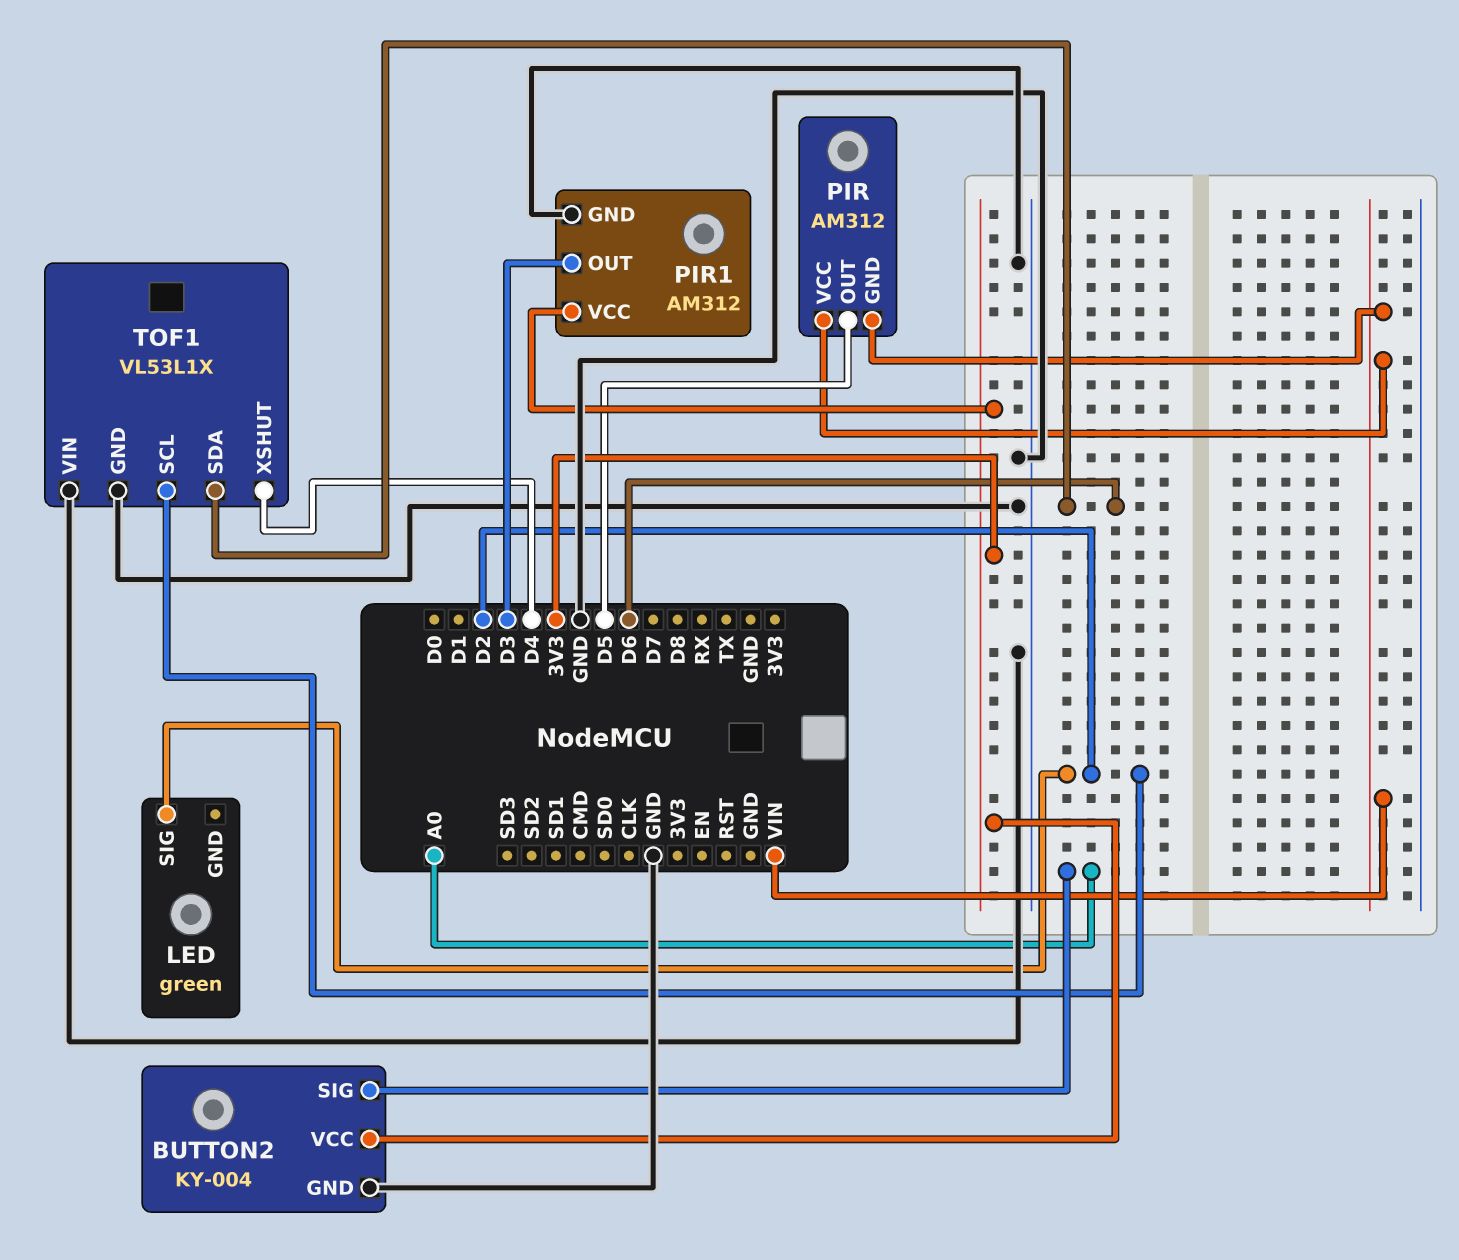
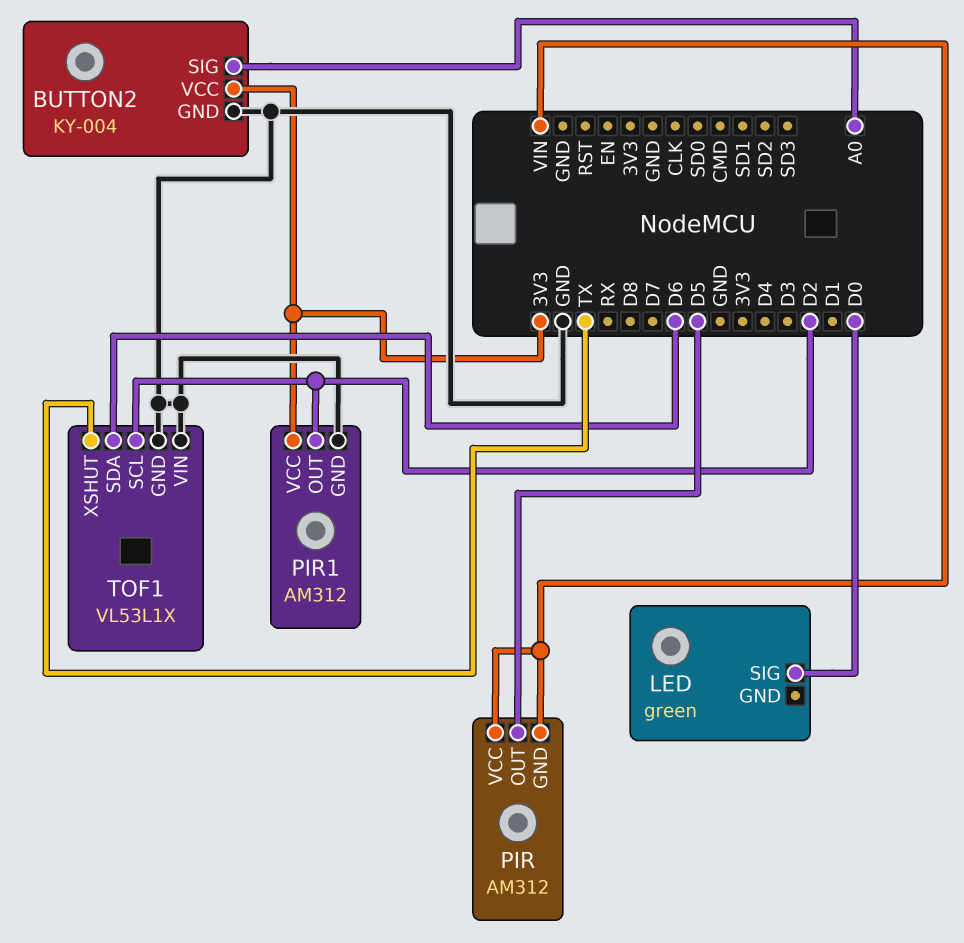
LED pin SIG: D2 -> D0
PIR1 pin OUT: D3 -> D2
TOF1 pin XSHUT: D4 -> TX

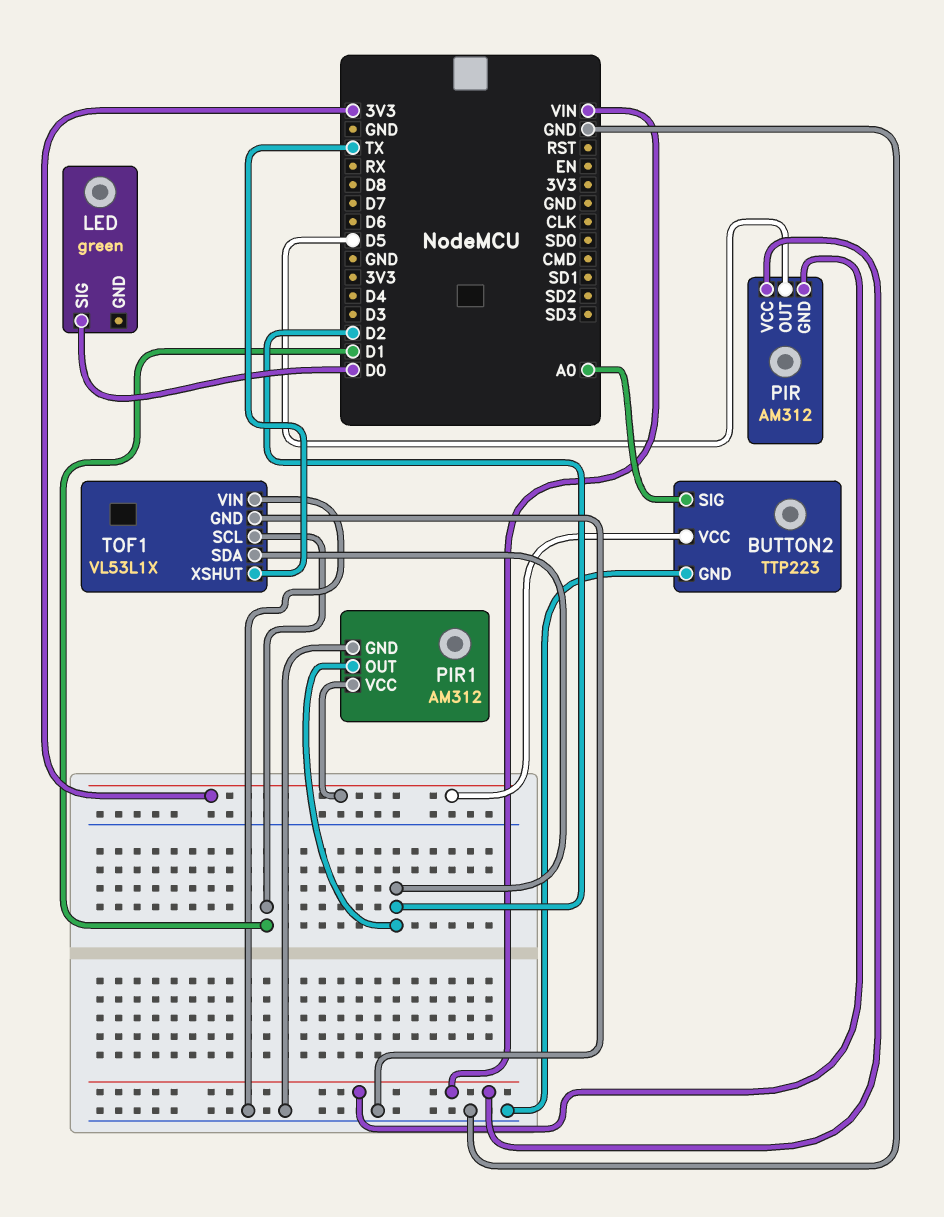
BUTTON2: KY-004 -> TTP223
TOF1 pin SCL: D2 -> D1
TOF1 pin SDA: D6 -> D2

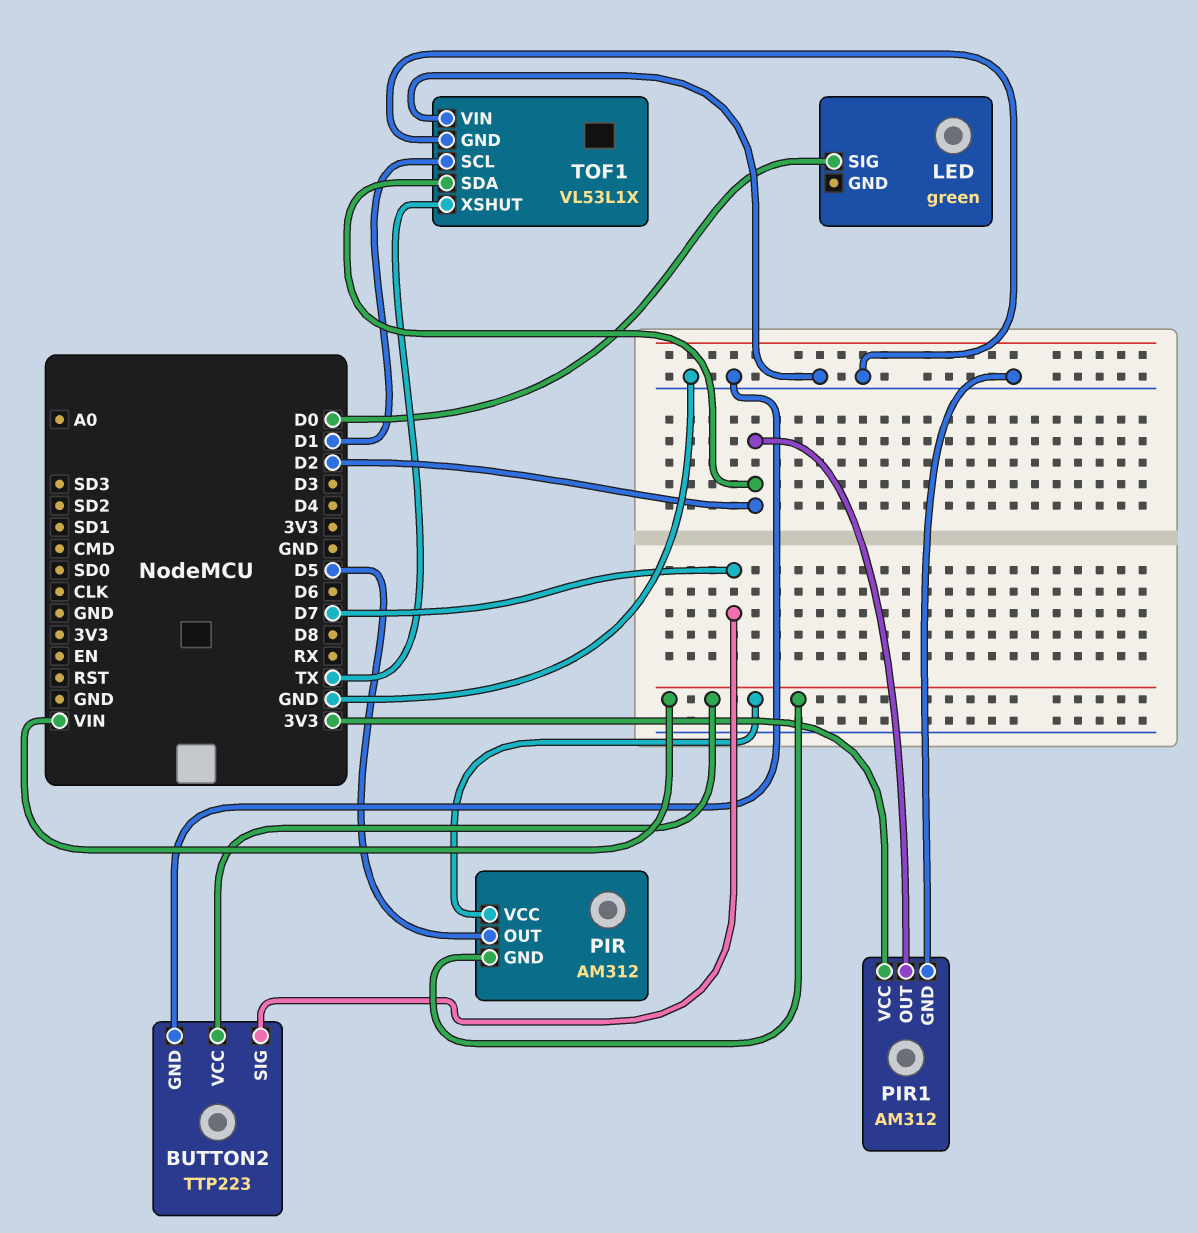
BUTTON2 pin SIG: A0 -> D7
BUTTON2 pin VCC: 3V3 -> VIN

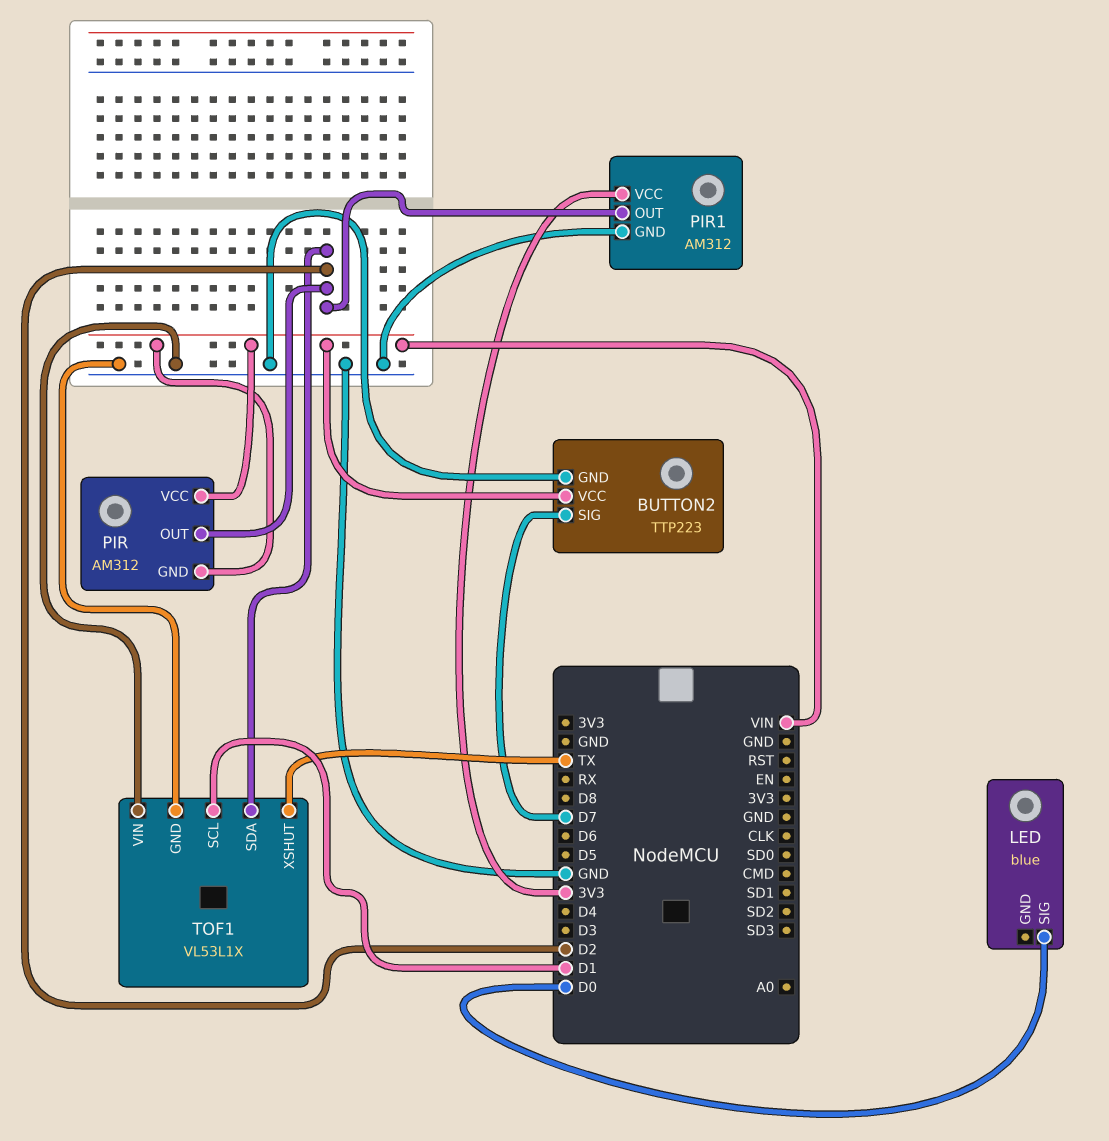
LED: green -> blue
PIR pin OUT: D5 -> D2

